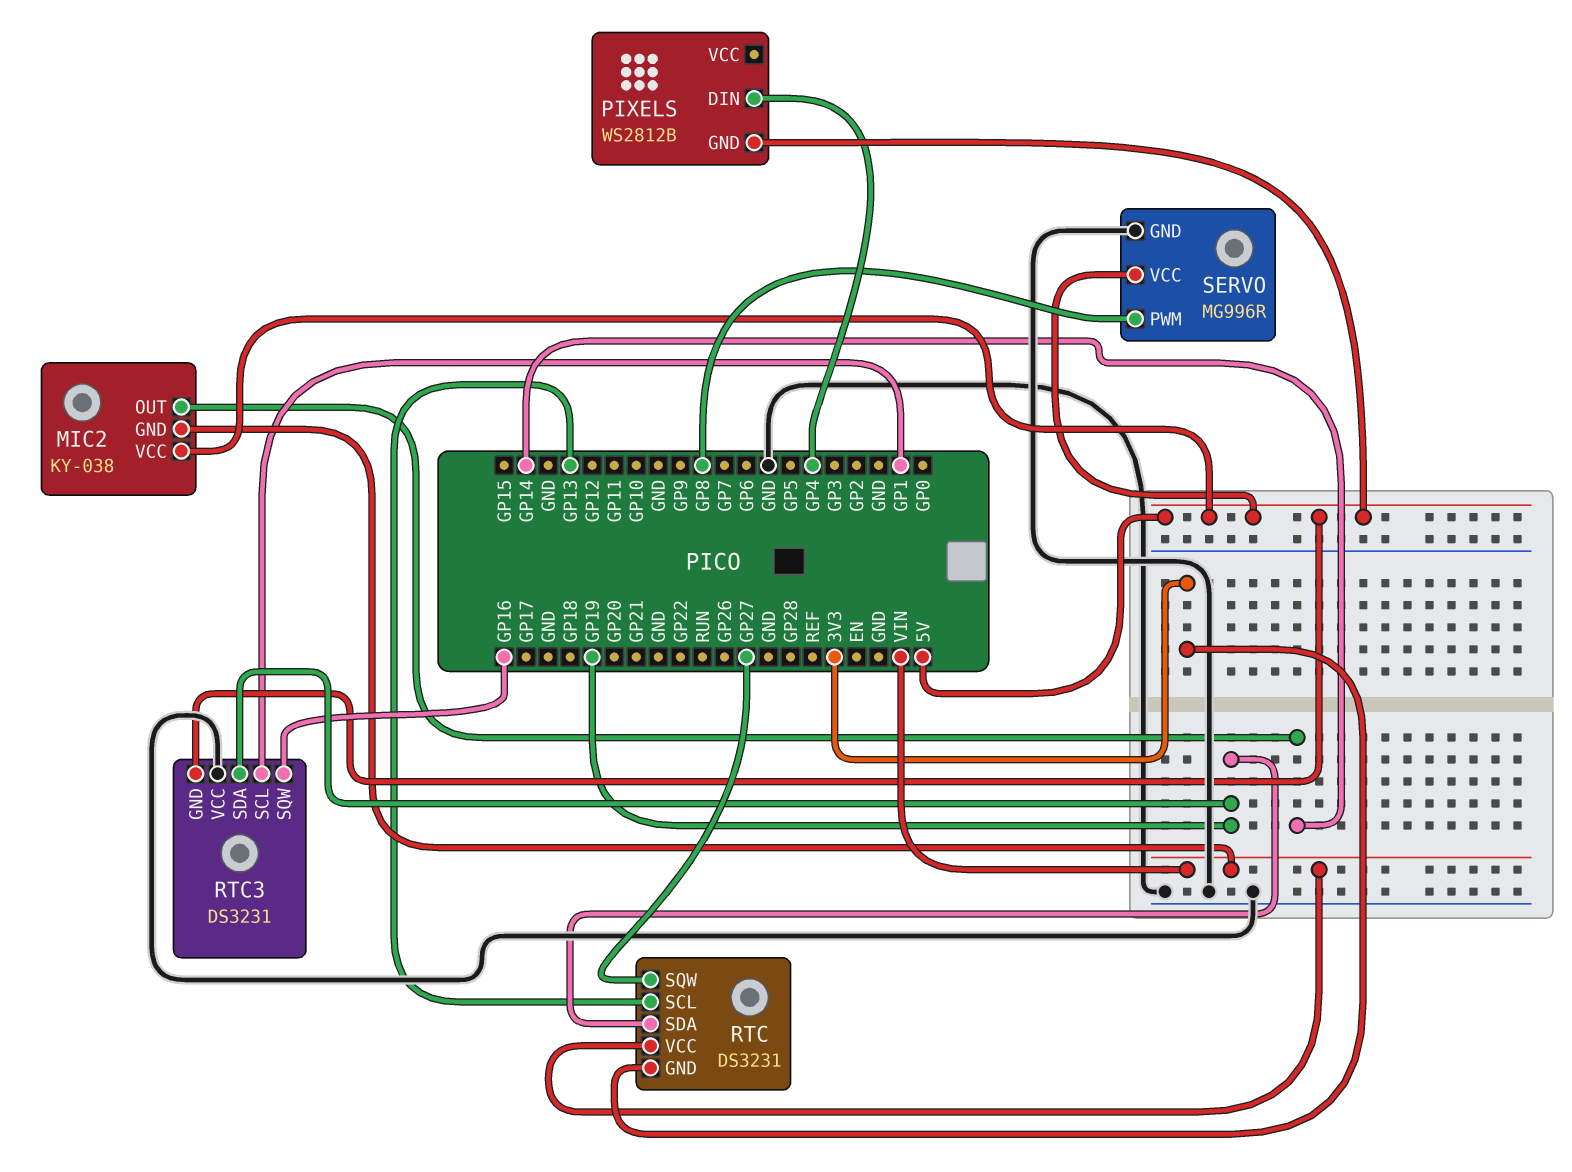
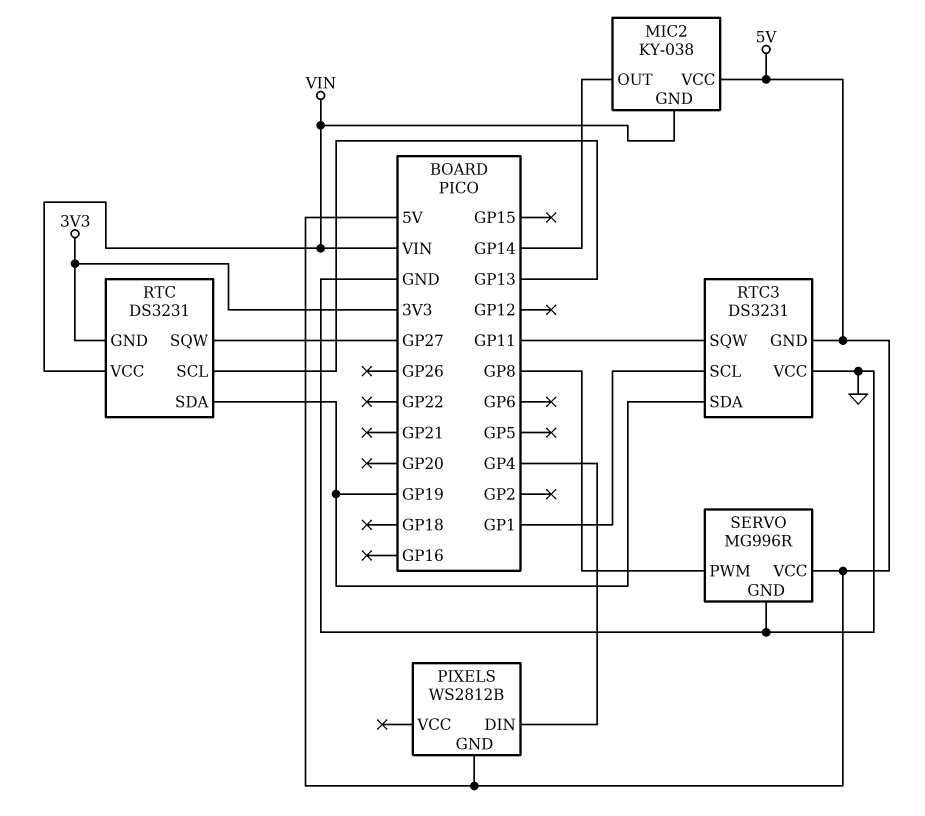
RTC3 pin SQW: GP16 -> GP11

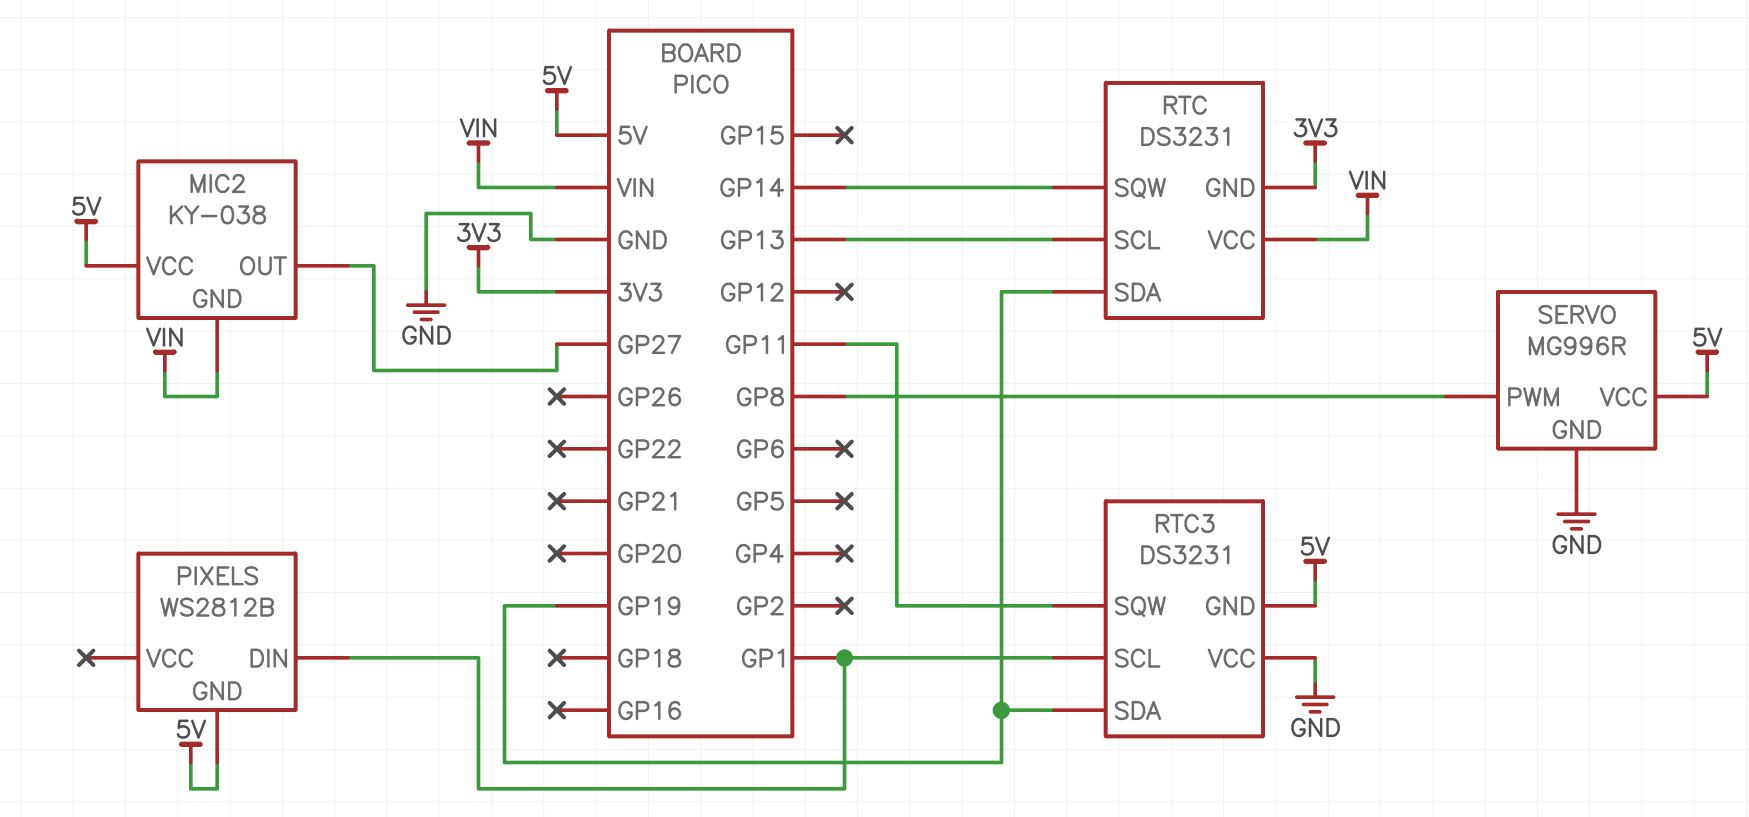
MIC2 pin OUT: GP14 -> GP27
PIXELS pin DIN: GP4 -> GP1
RTC pin SQW: GP27 -> GP14

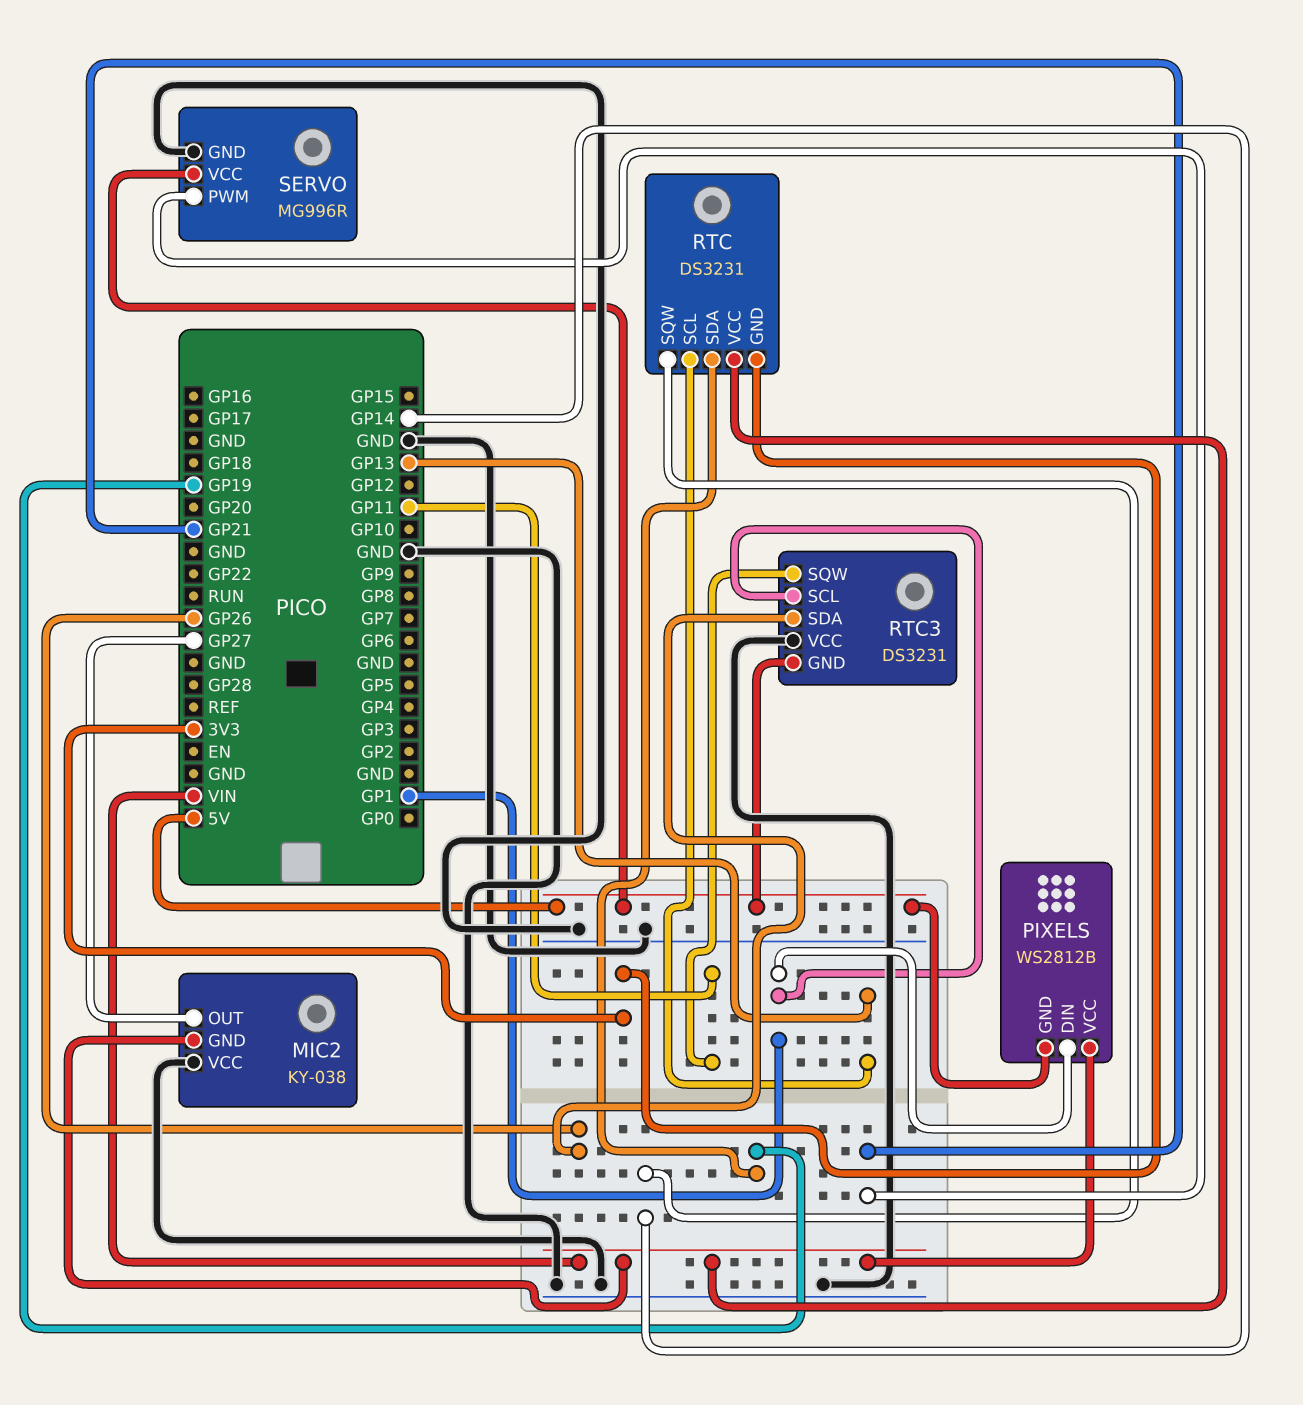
MIC2 pin VCC: 5V -> GND
PIXELS pin VCC: none -> VIN
RTC3 pin SDA: GP19 -> GP26
SERVO pin PWM: GP8 -> GP21

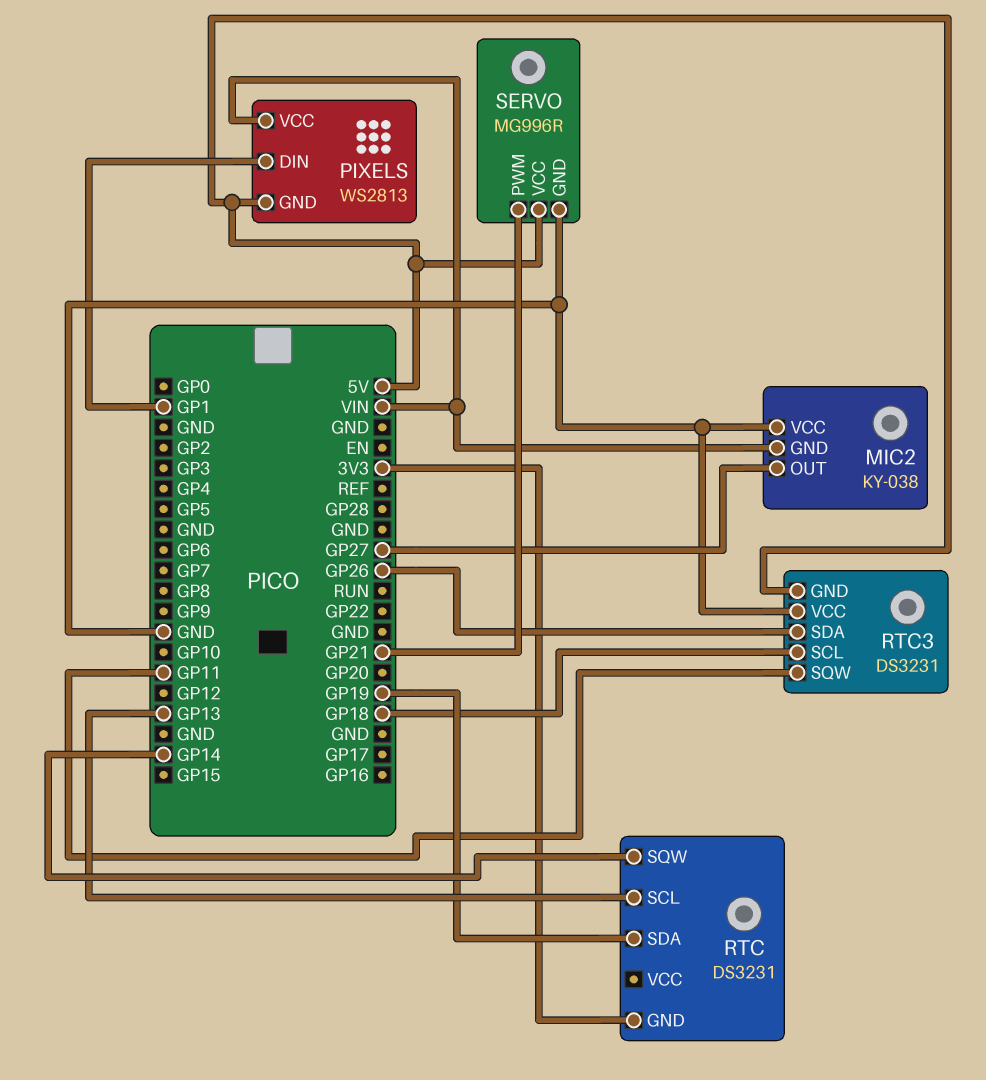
PIXELS: WS2812B -> WS2813
RTC pin VCC: VIN -> none
RTC3 pin SCL: GP1 -> GP18

